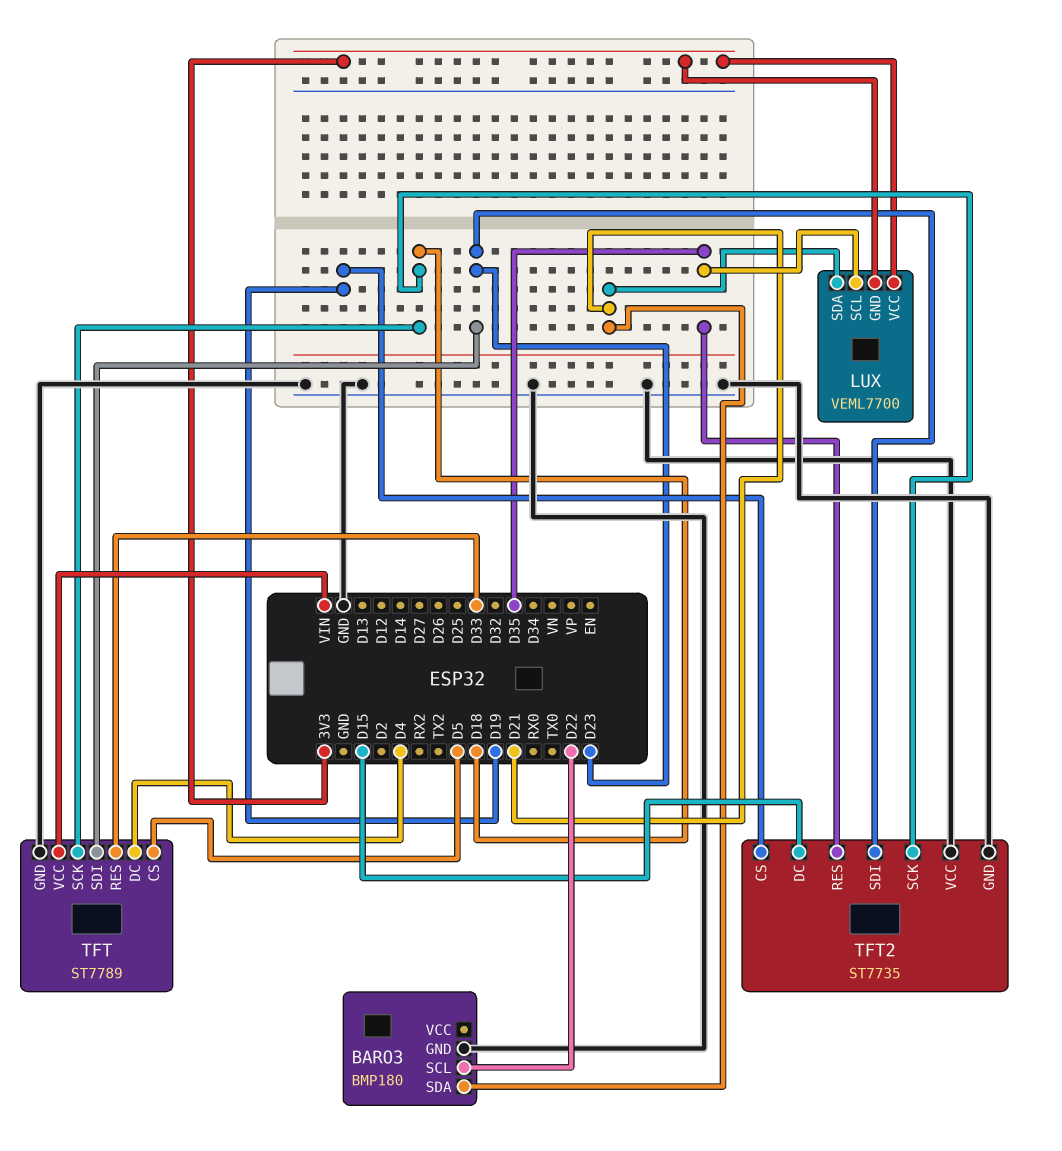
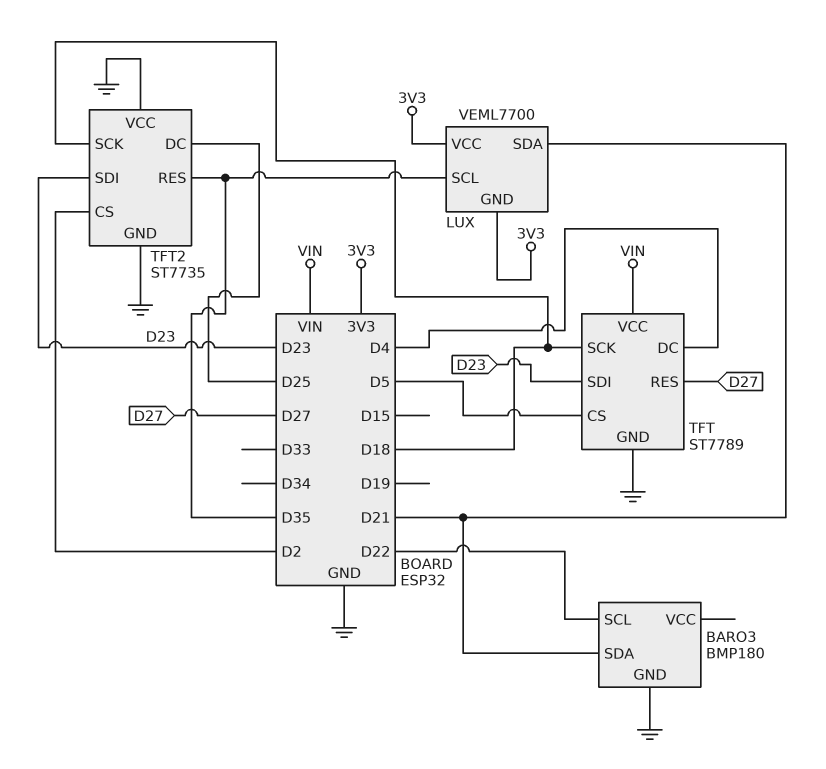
TFT pin RES: D33 -> D27
TFT2 pin CS: D19 -> D2
TFT2 pin DC: D15 -> D25

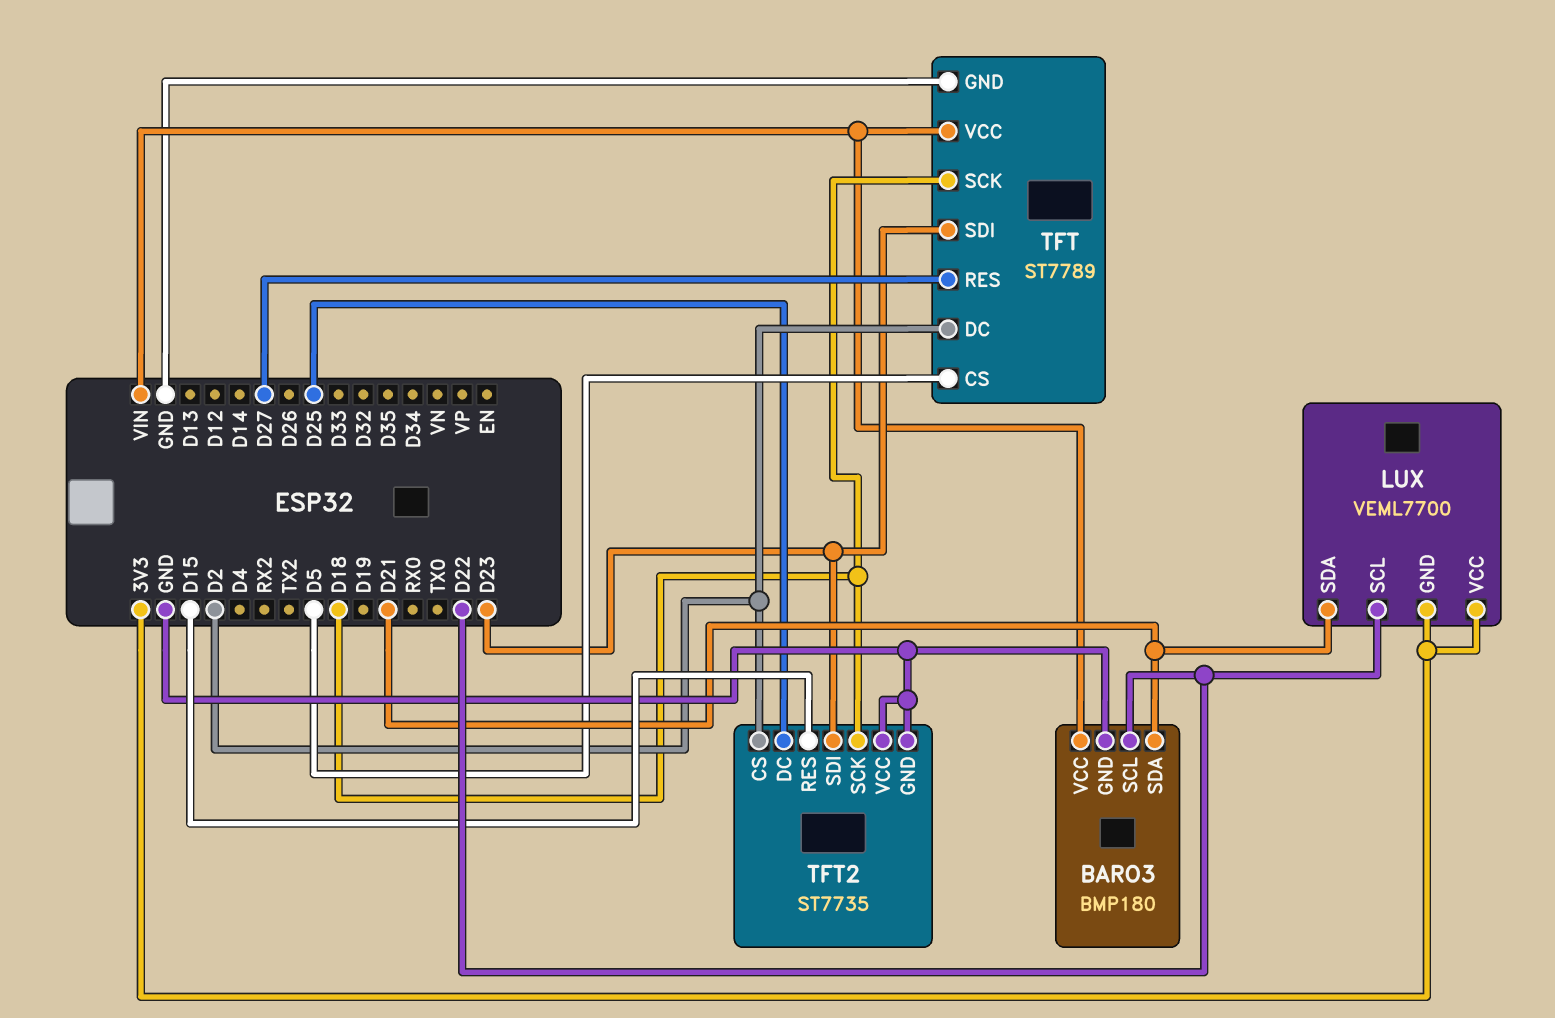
BARO3 pin VCC: none -> VIN
LUX pin SCL: D35 -> D22
TFT pin DC: D4 -> D2
TFT2 pin RES: D35 -> D15

